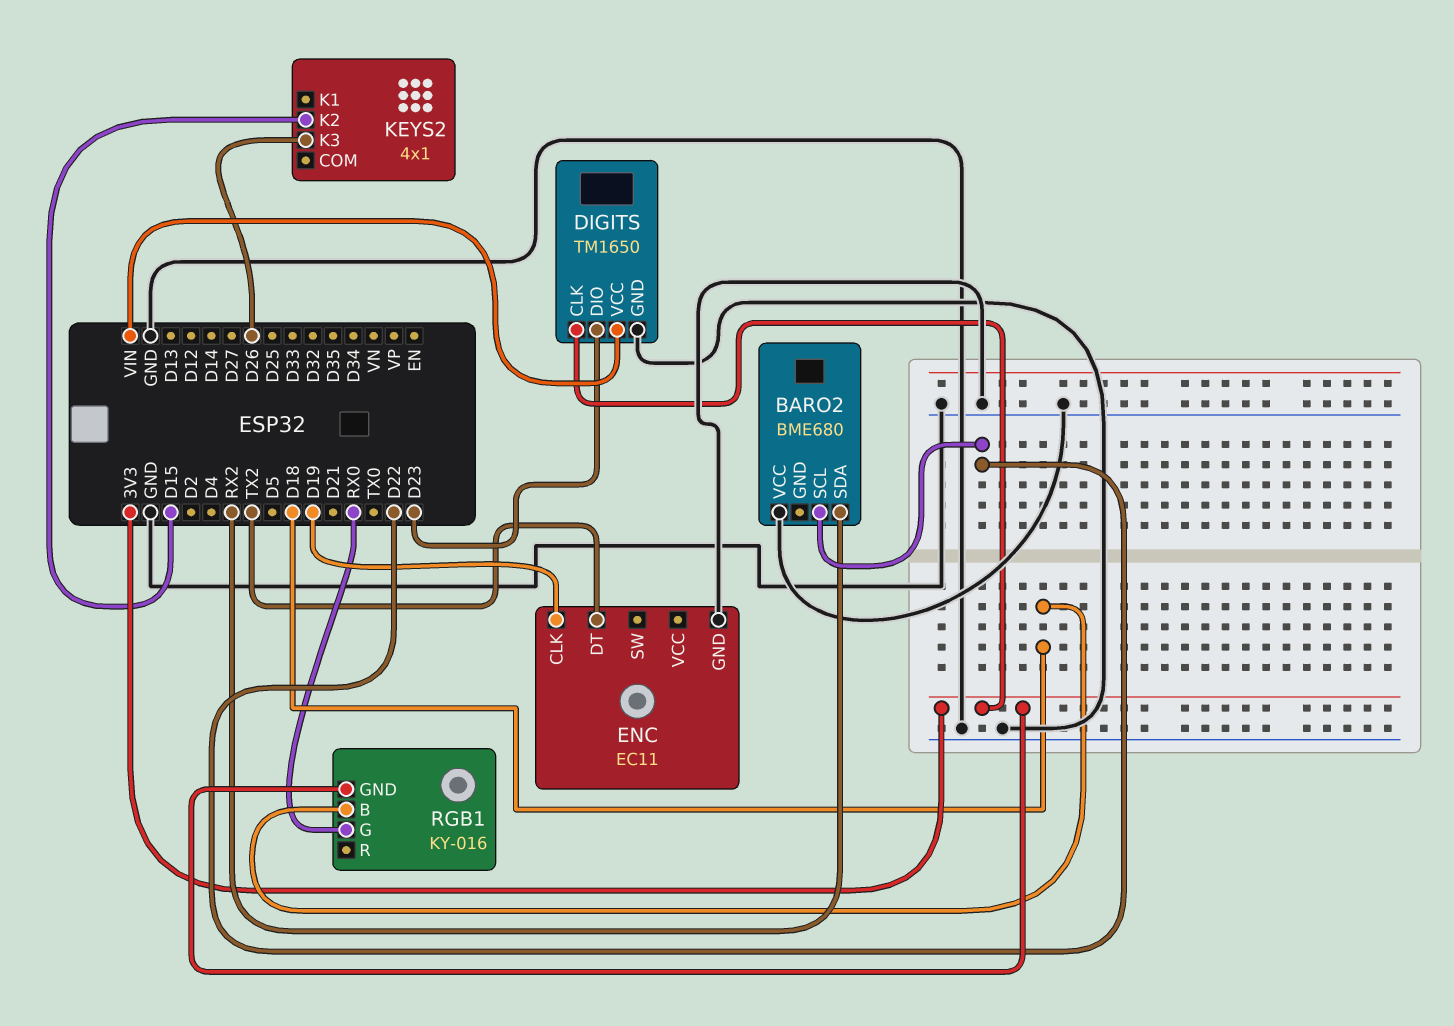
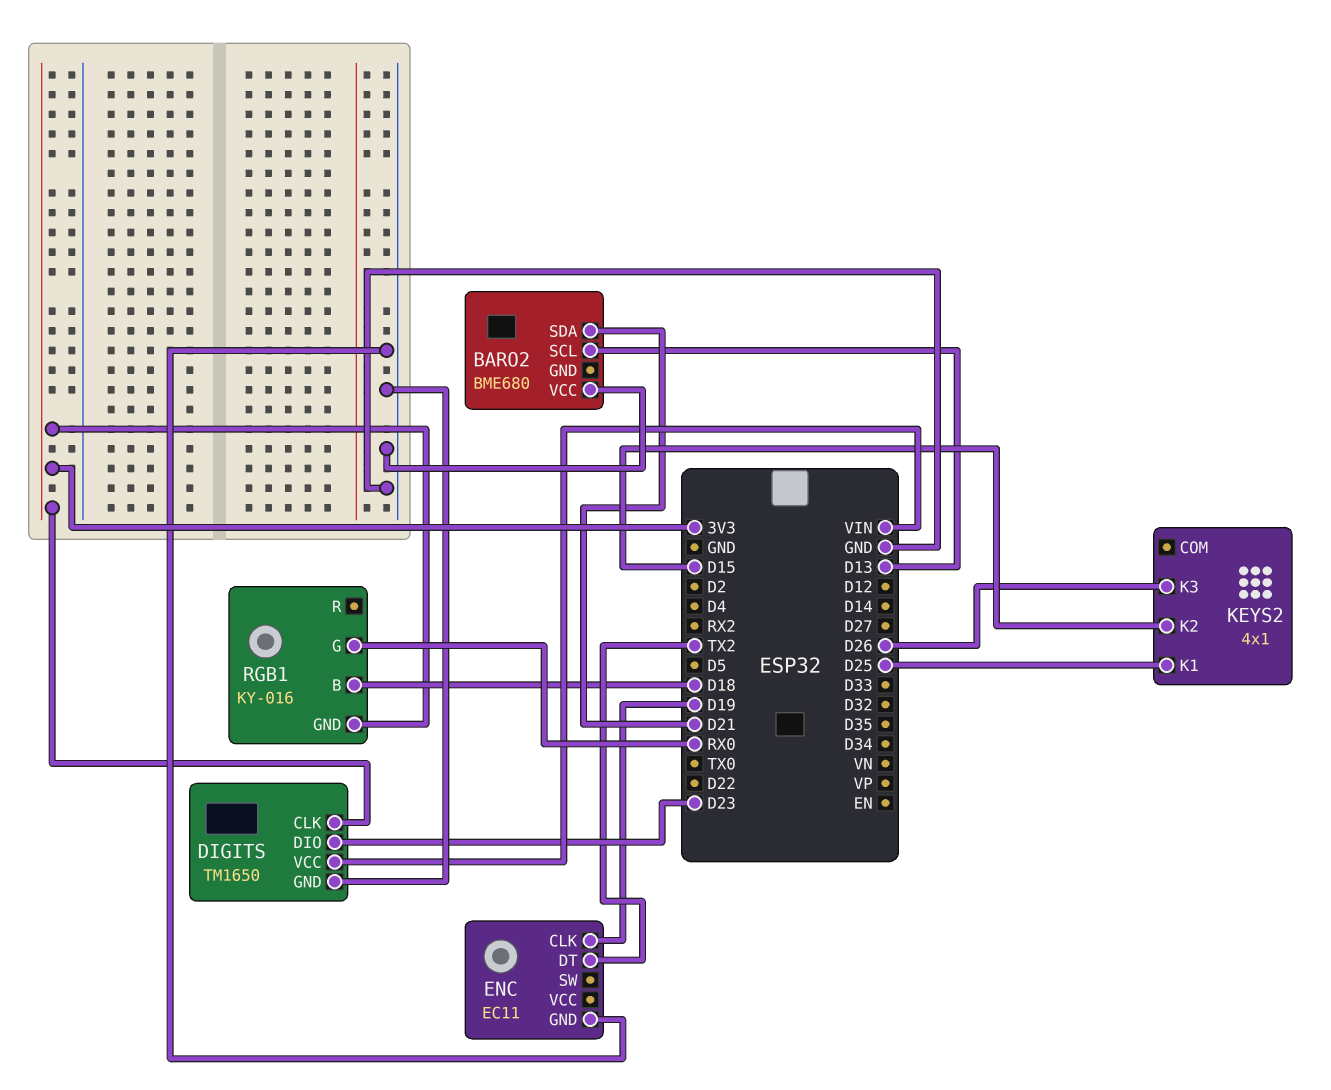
BARO2 pin SCL: D22 -> D13
BARO2 pin SDA: RX2 -> D21
KEYS2 pin K1: none -> D25

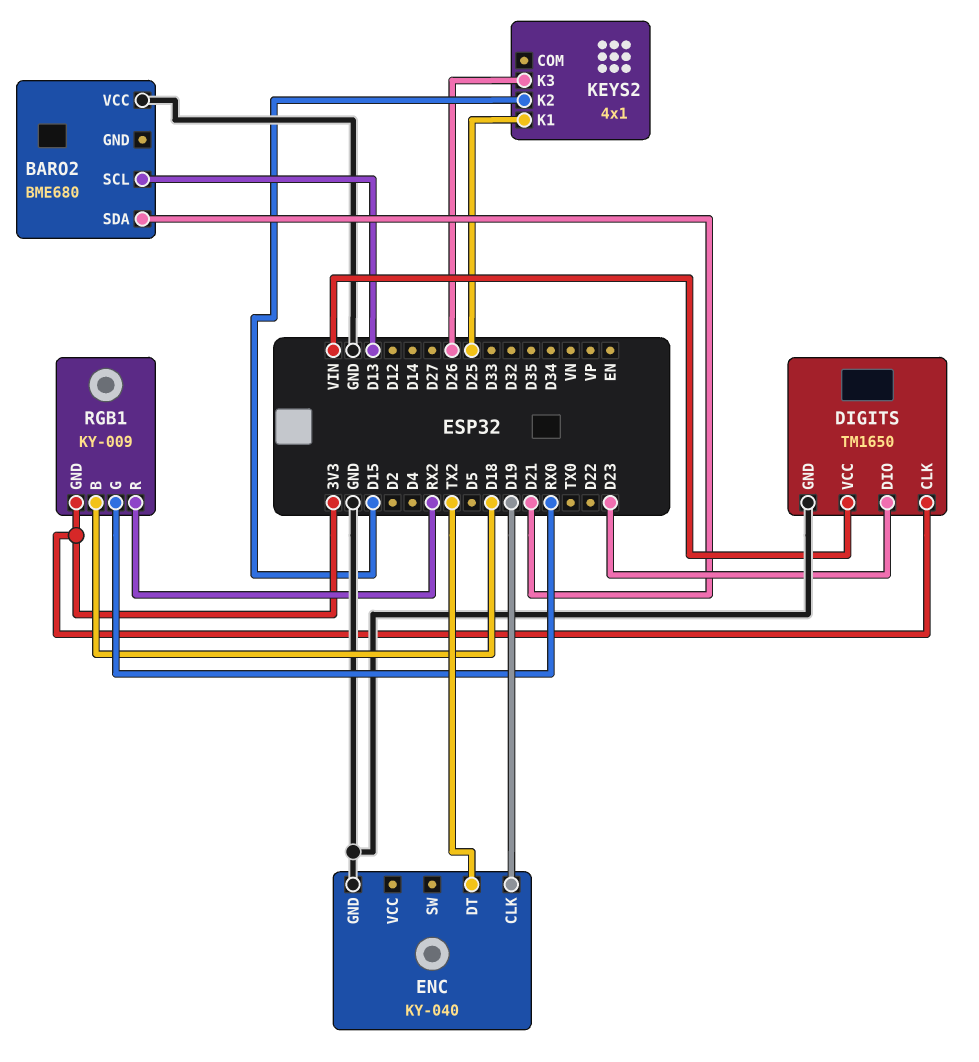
ENC: EC11 -> KY-040
RGB1: KY-016 -> KY-009
RGB1 pin R: none -> RX2

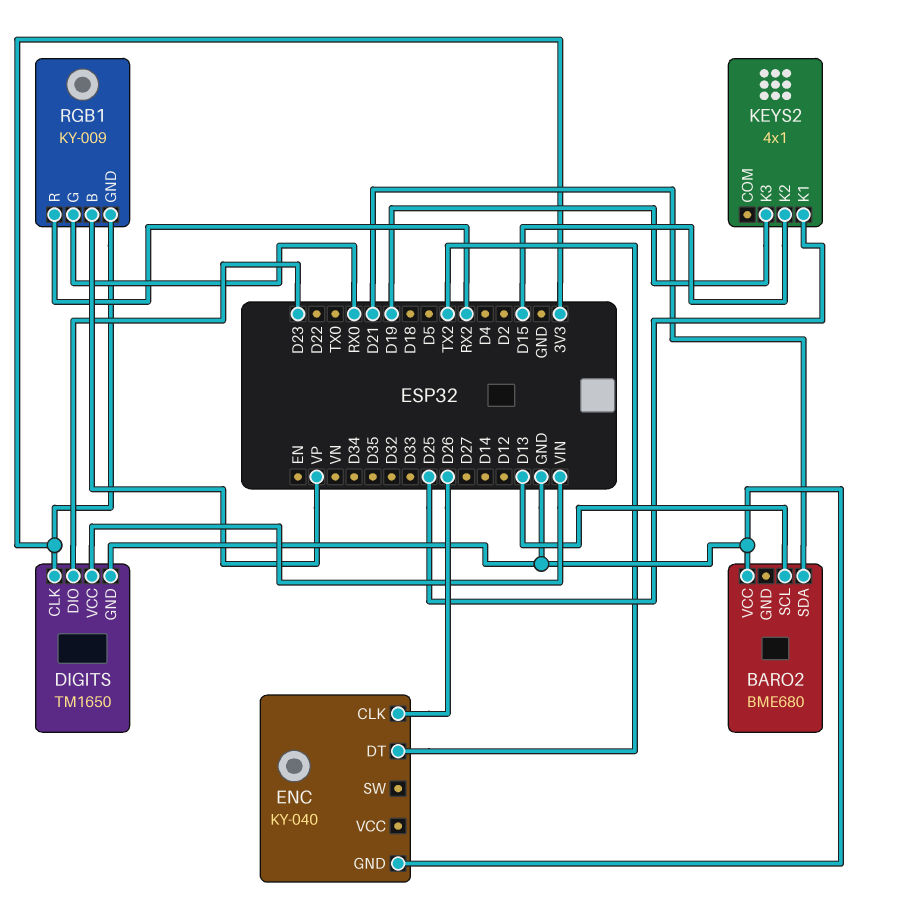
ENC pin CLK: D19 -> D26
KEYS2 pin K3: D26 -> D19
RGB1 pin B: D18 -> VP

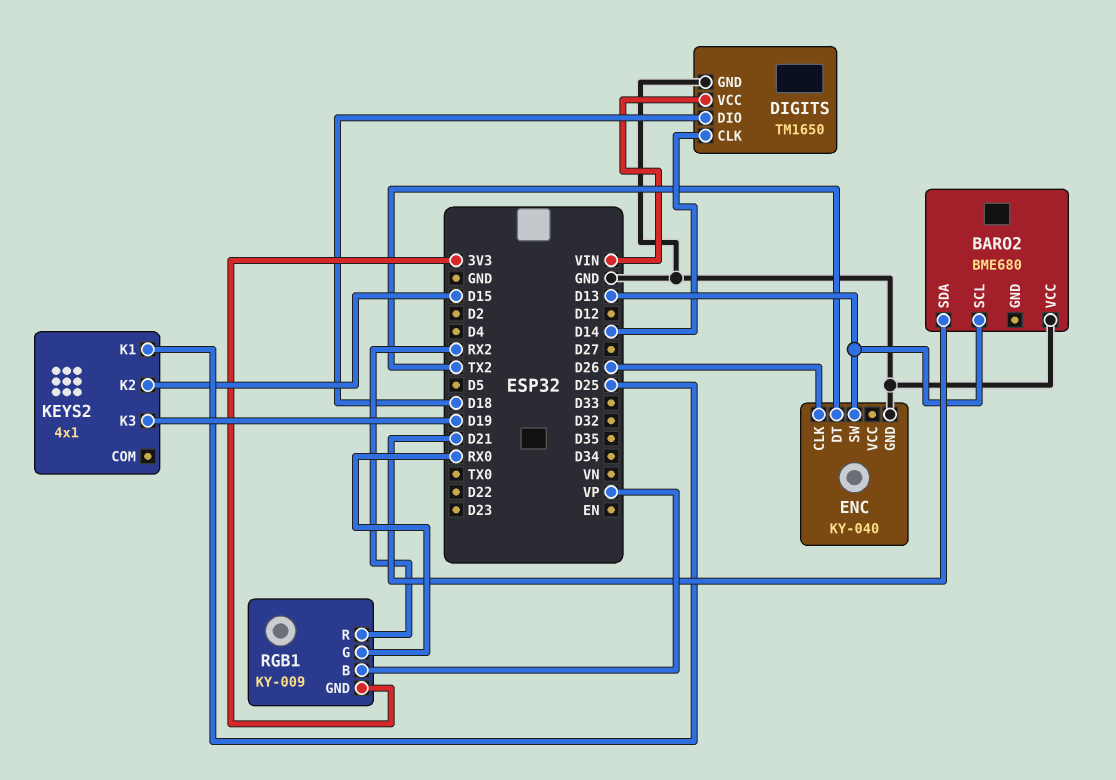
DIGITS pin CLK: 3V3 -> D14
DIGITS pin DIO: D23 -> D18
ENC pin SW: none -> D13

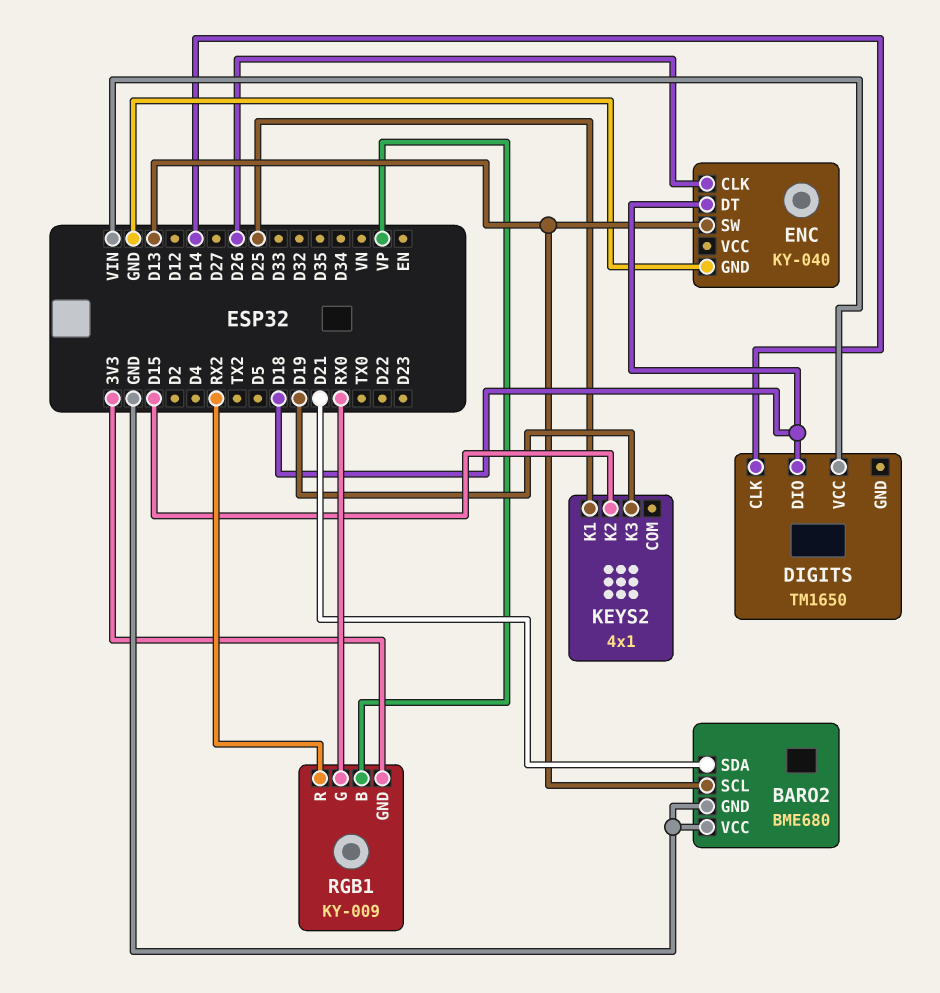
BARO2 pin GND: none -> GND
DIGITS pin GND: GND -> none
ENC pin DT: TX2 -> D18

